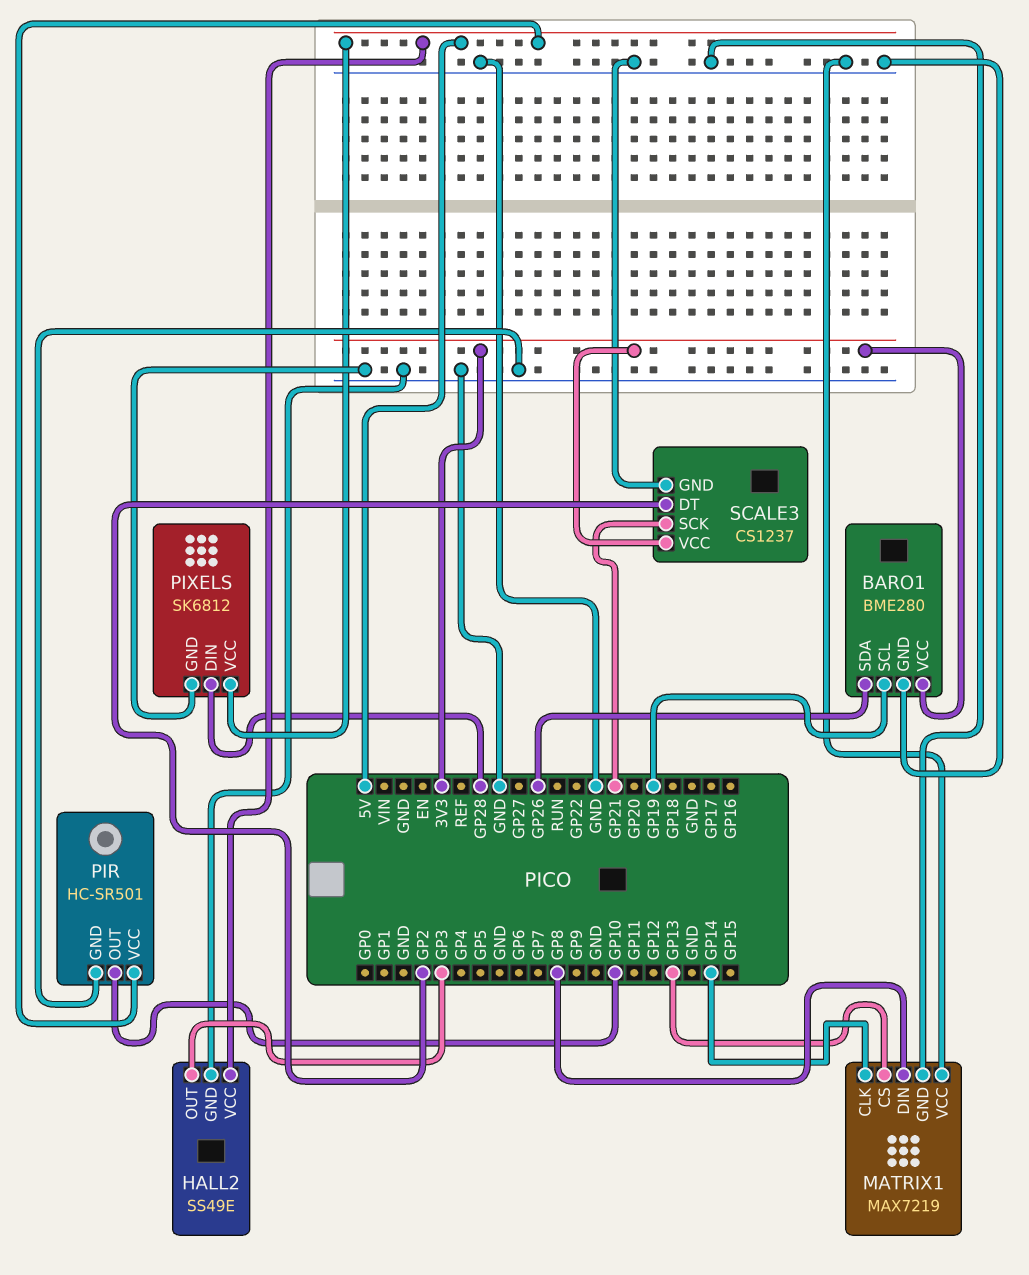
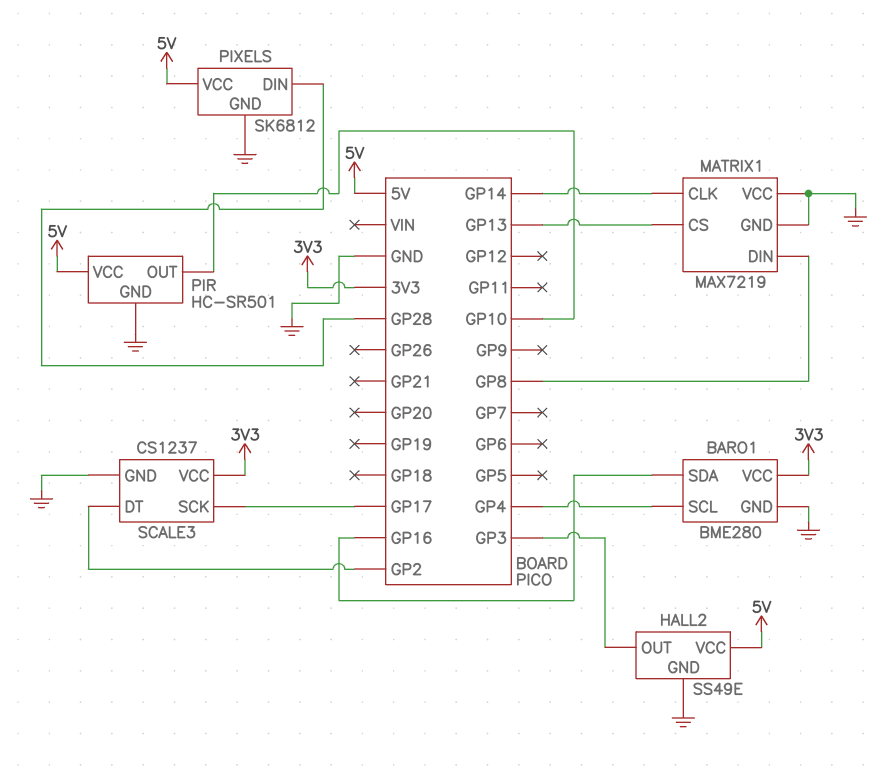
BARO1 pin SCL: GP19 -> GP4
BARO1 pin SDA: GP26 -> GP16
SCALE3 pin SCK: GP21 -> GP17

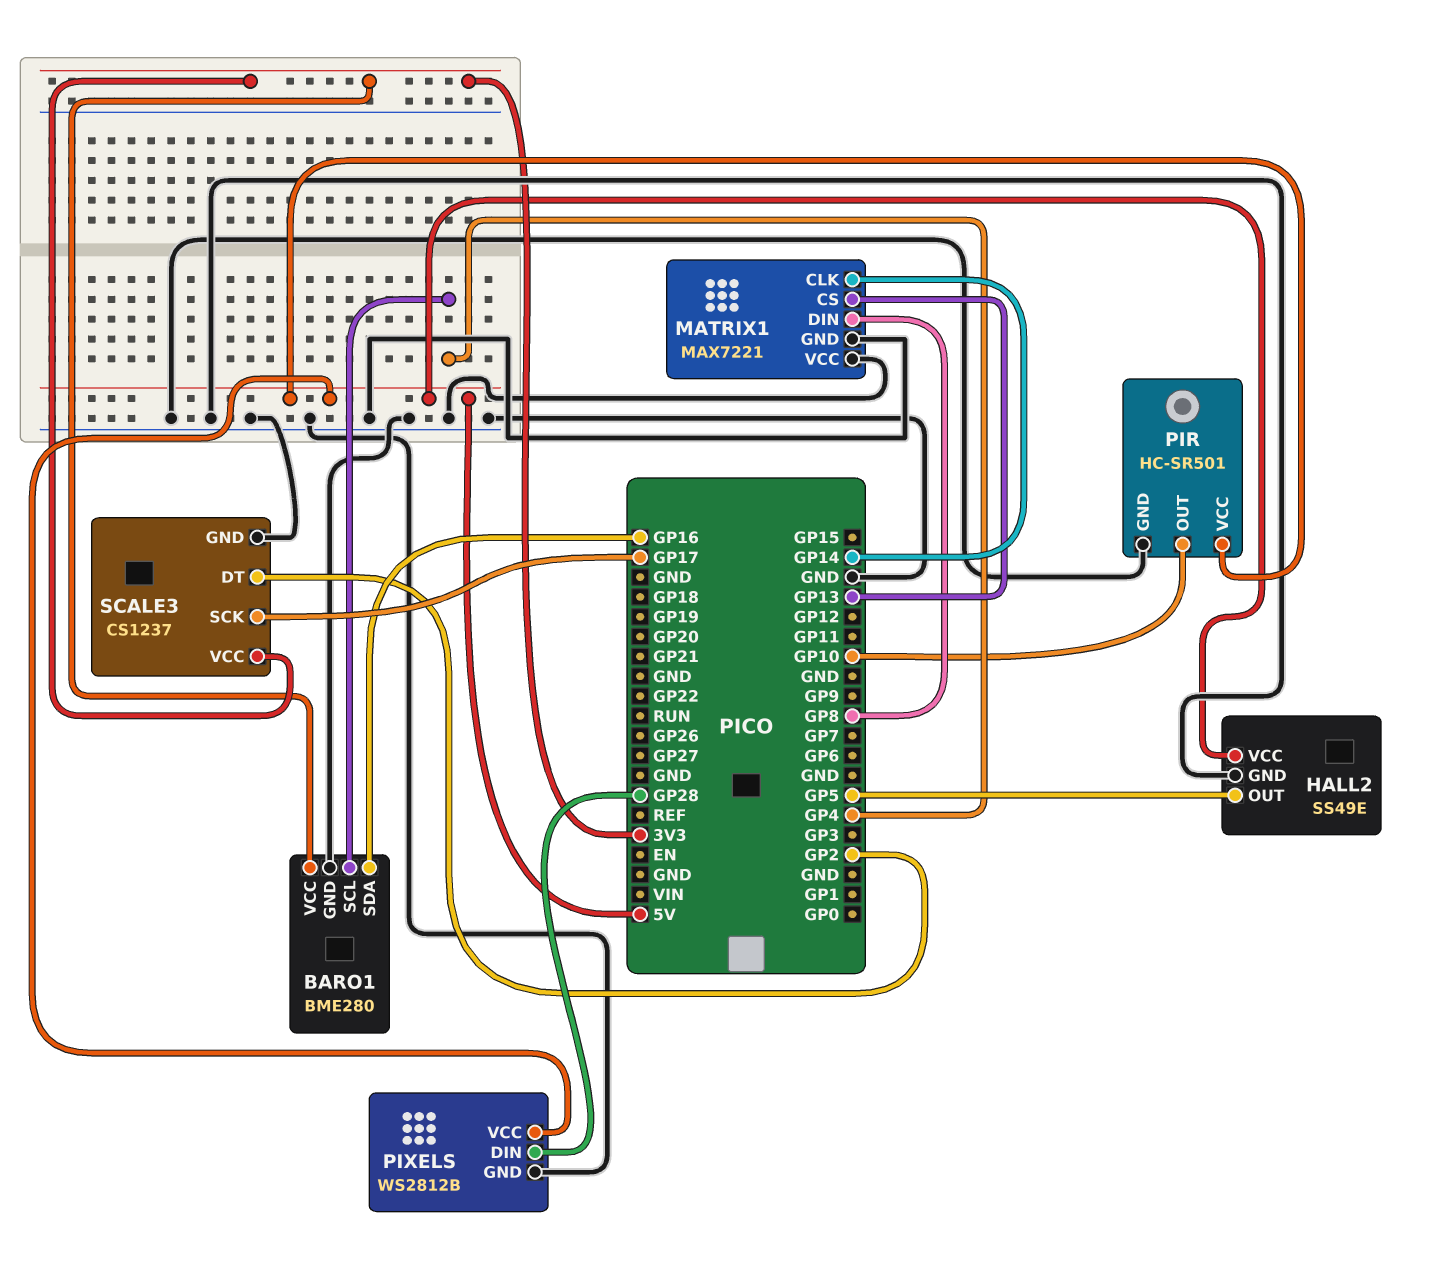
HALL2 pin OUT: GP3 -> GP5
MATRIX1: MAX7219 -> MAX7221
PIXELS: SK6812 -> WS2812B

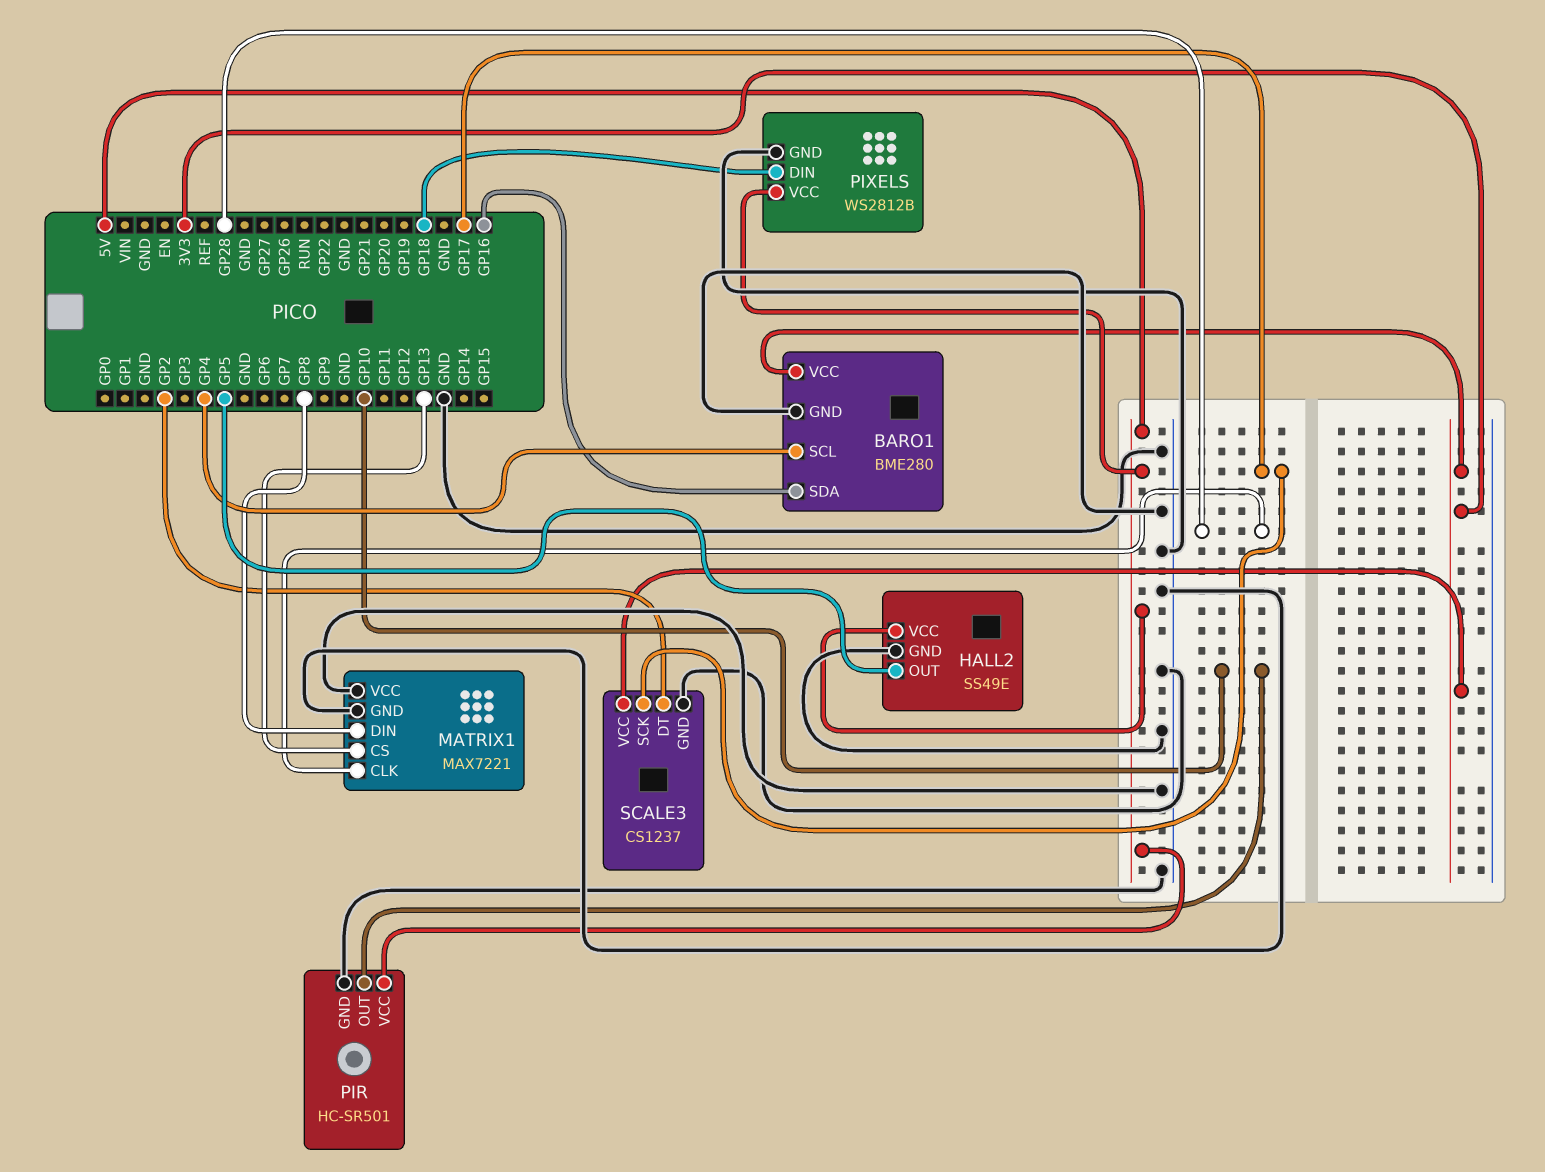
MATRIX1 pin CLK: GP14 -> GP28
PIXELS pin DIN: GP28 -> GP18

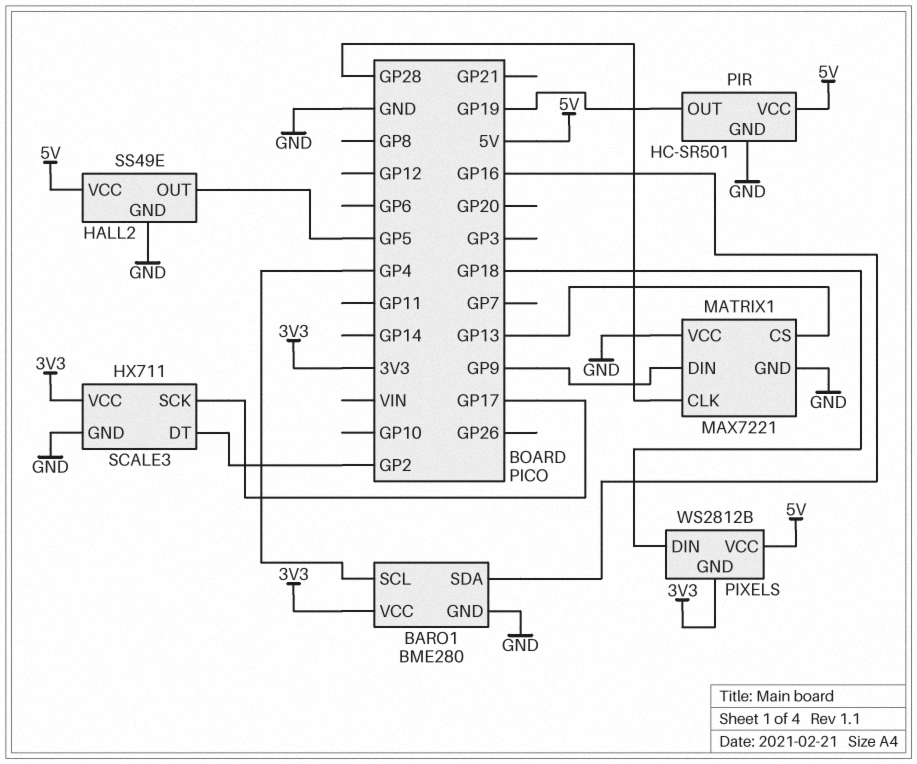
MATRIX1 pin DIN: GP8 -> GP9
PIR pin OUT: GP10 -> GP19
PIXELS pin GND: GND -> 3V3
SCALE3: CS1237 -> HX711

